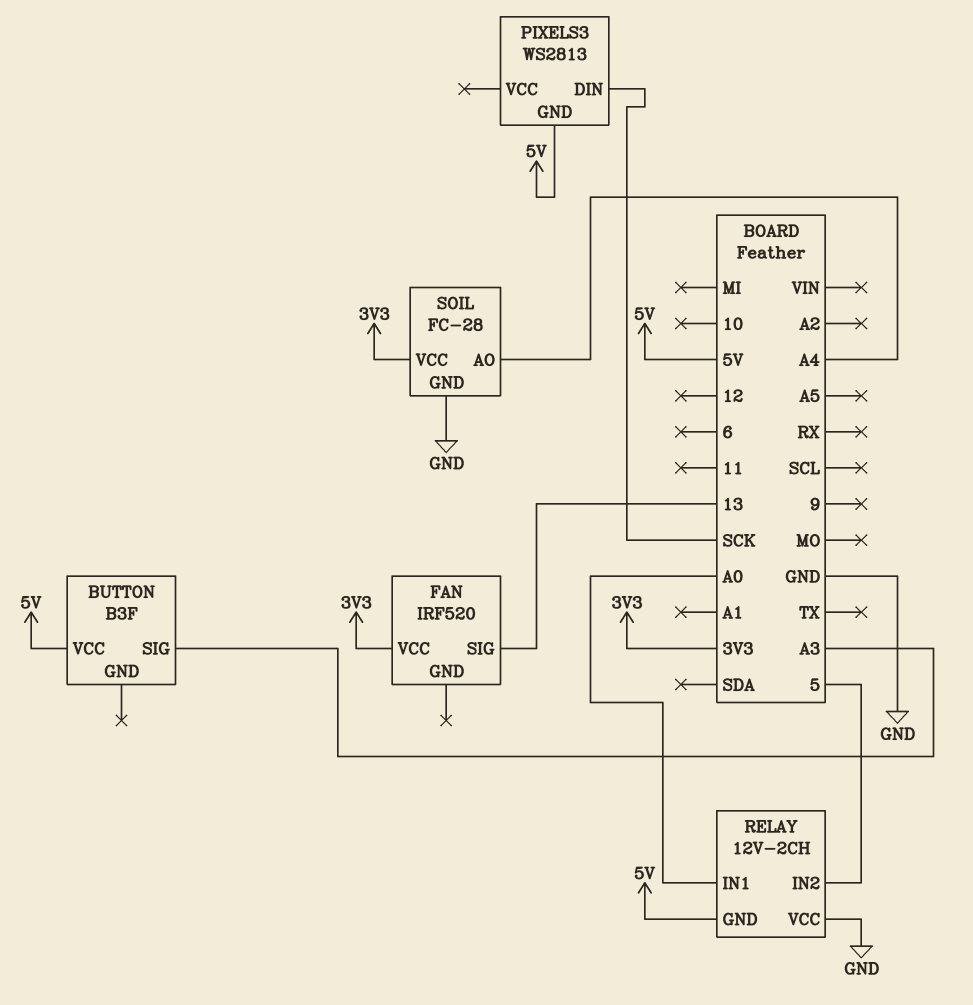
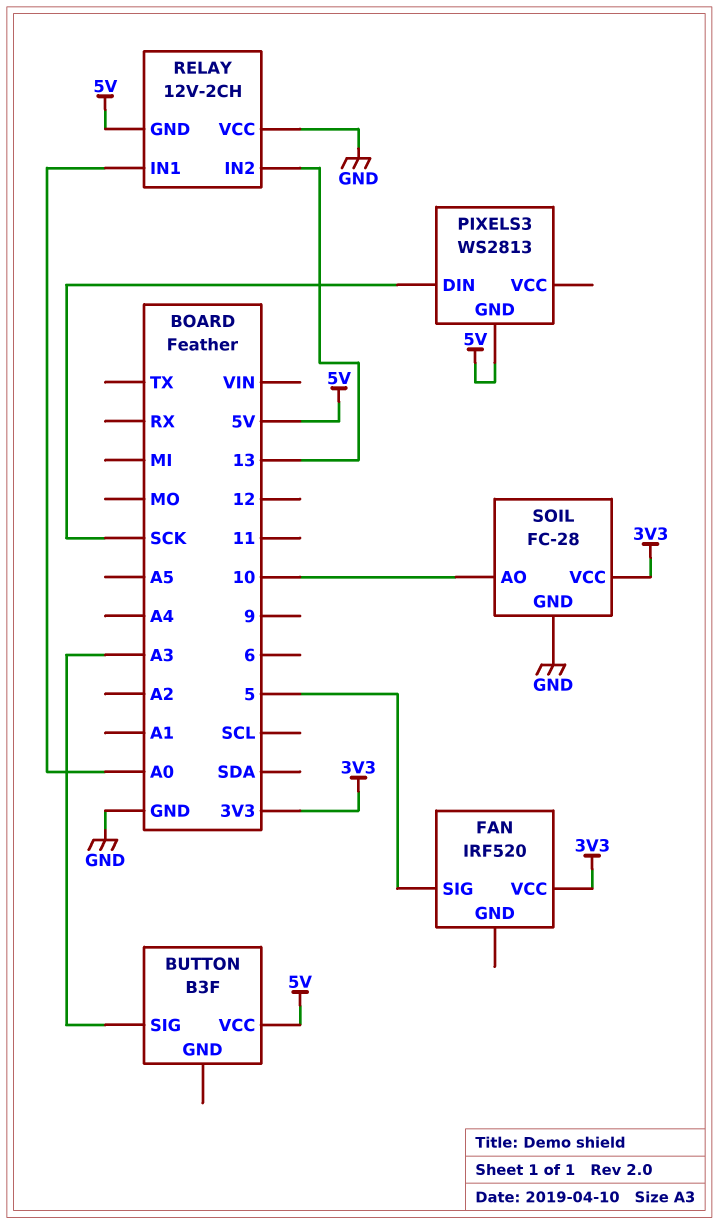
FAN pin SIG: 13 -> 5
RELAY pin IN2: 5 -> 13
SOIL pin AO: A4 -> 10

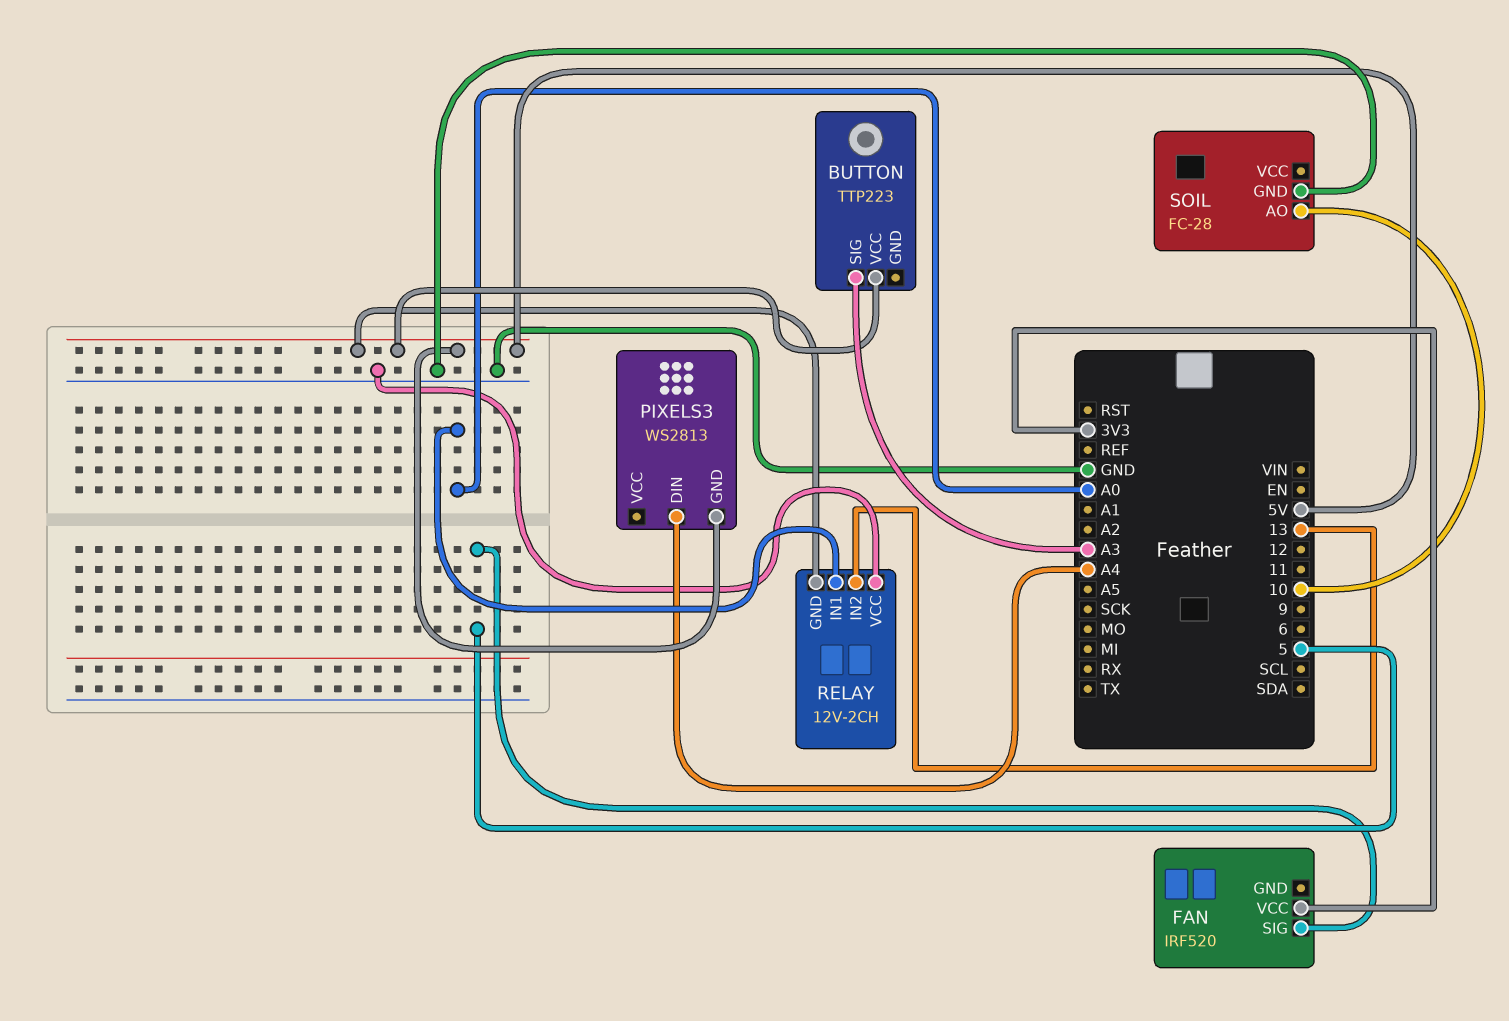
BUTTON: B3F -> TTP223
PIXELS3 pin DIN: SCK -> A4
SOIL pin VCC: 3V3 -> none

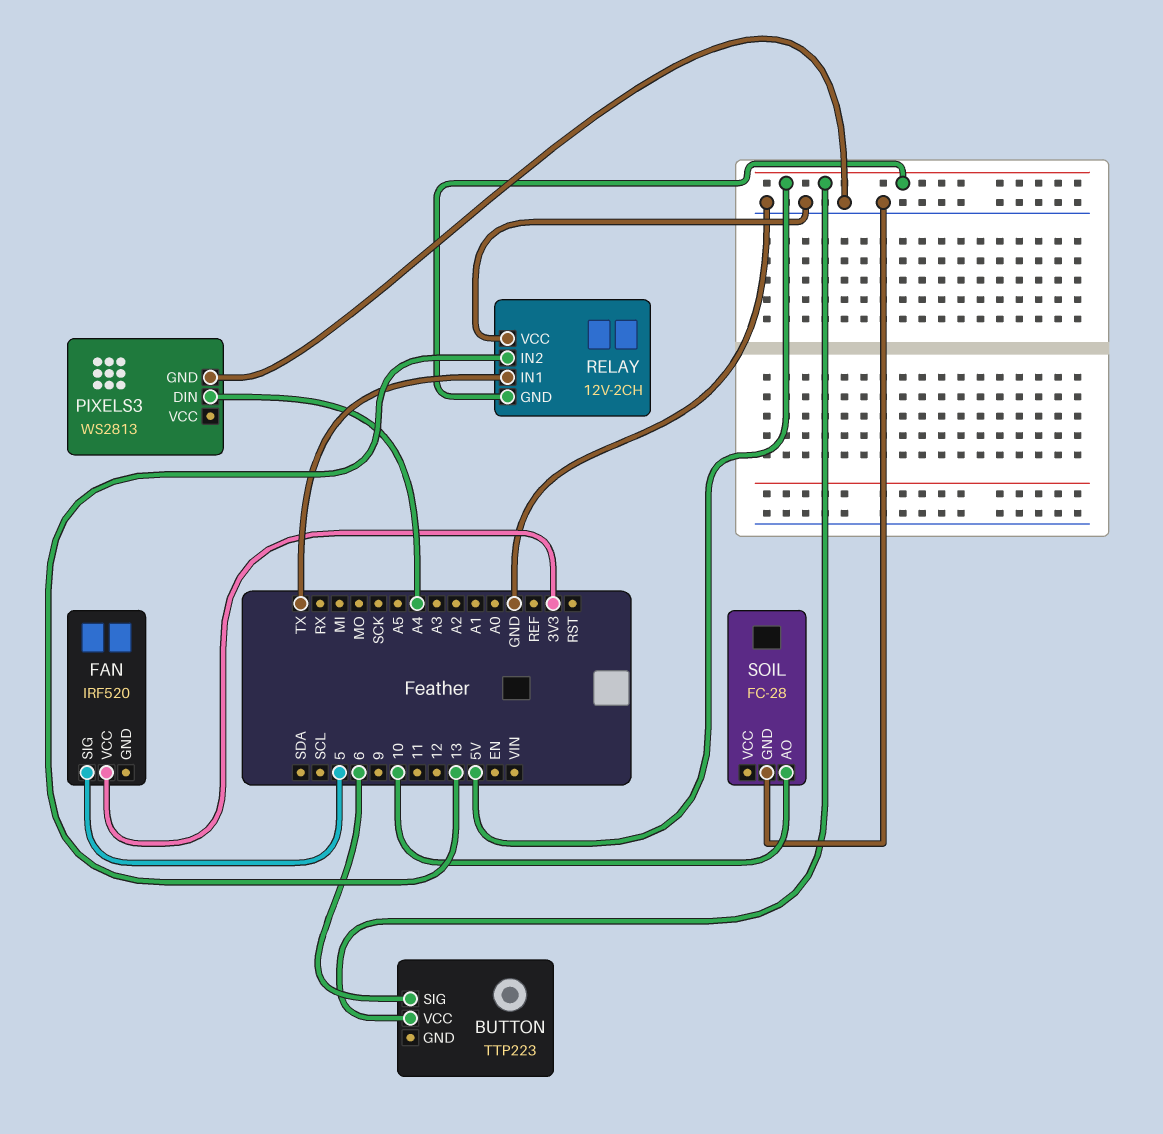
BUTTON pin SIG: A3 -> 6
PIXELS3 pin GND: 5V -> GND
RELAY pin IN1: A0 -> TX

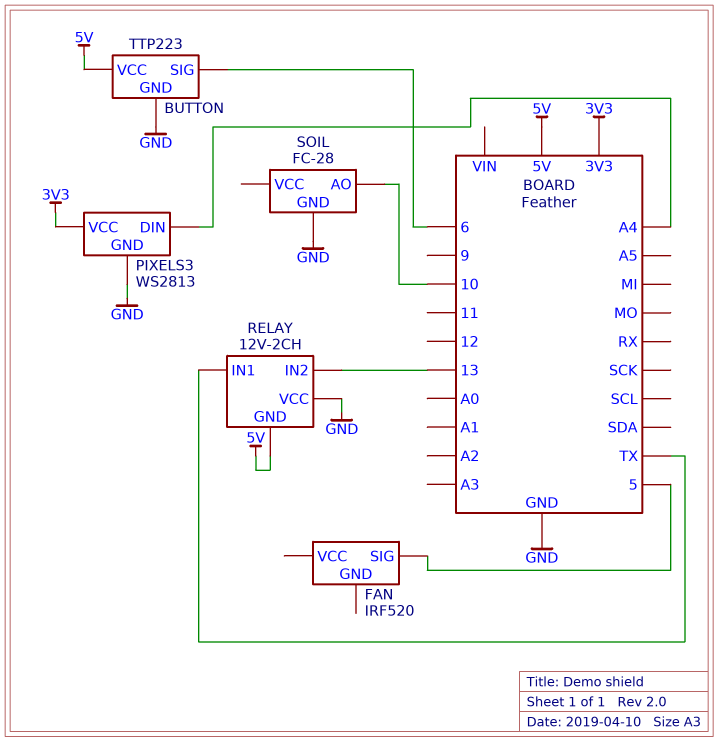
BUTTON pin GND: none -> GND
FAN pin VCC: 3V3 -> none
PIXELS3 pin VCC: none -> 3V3

